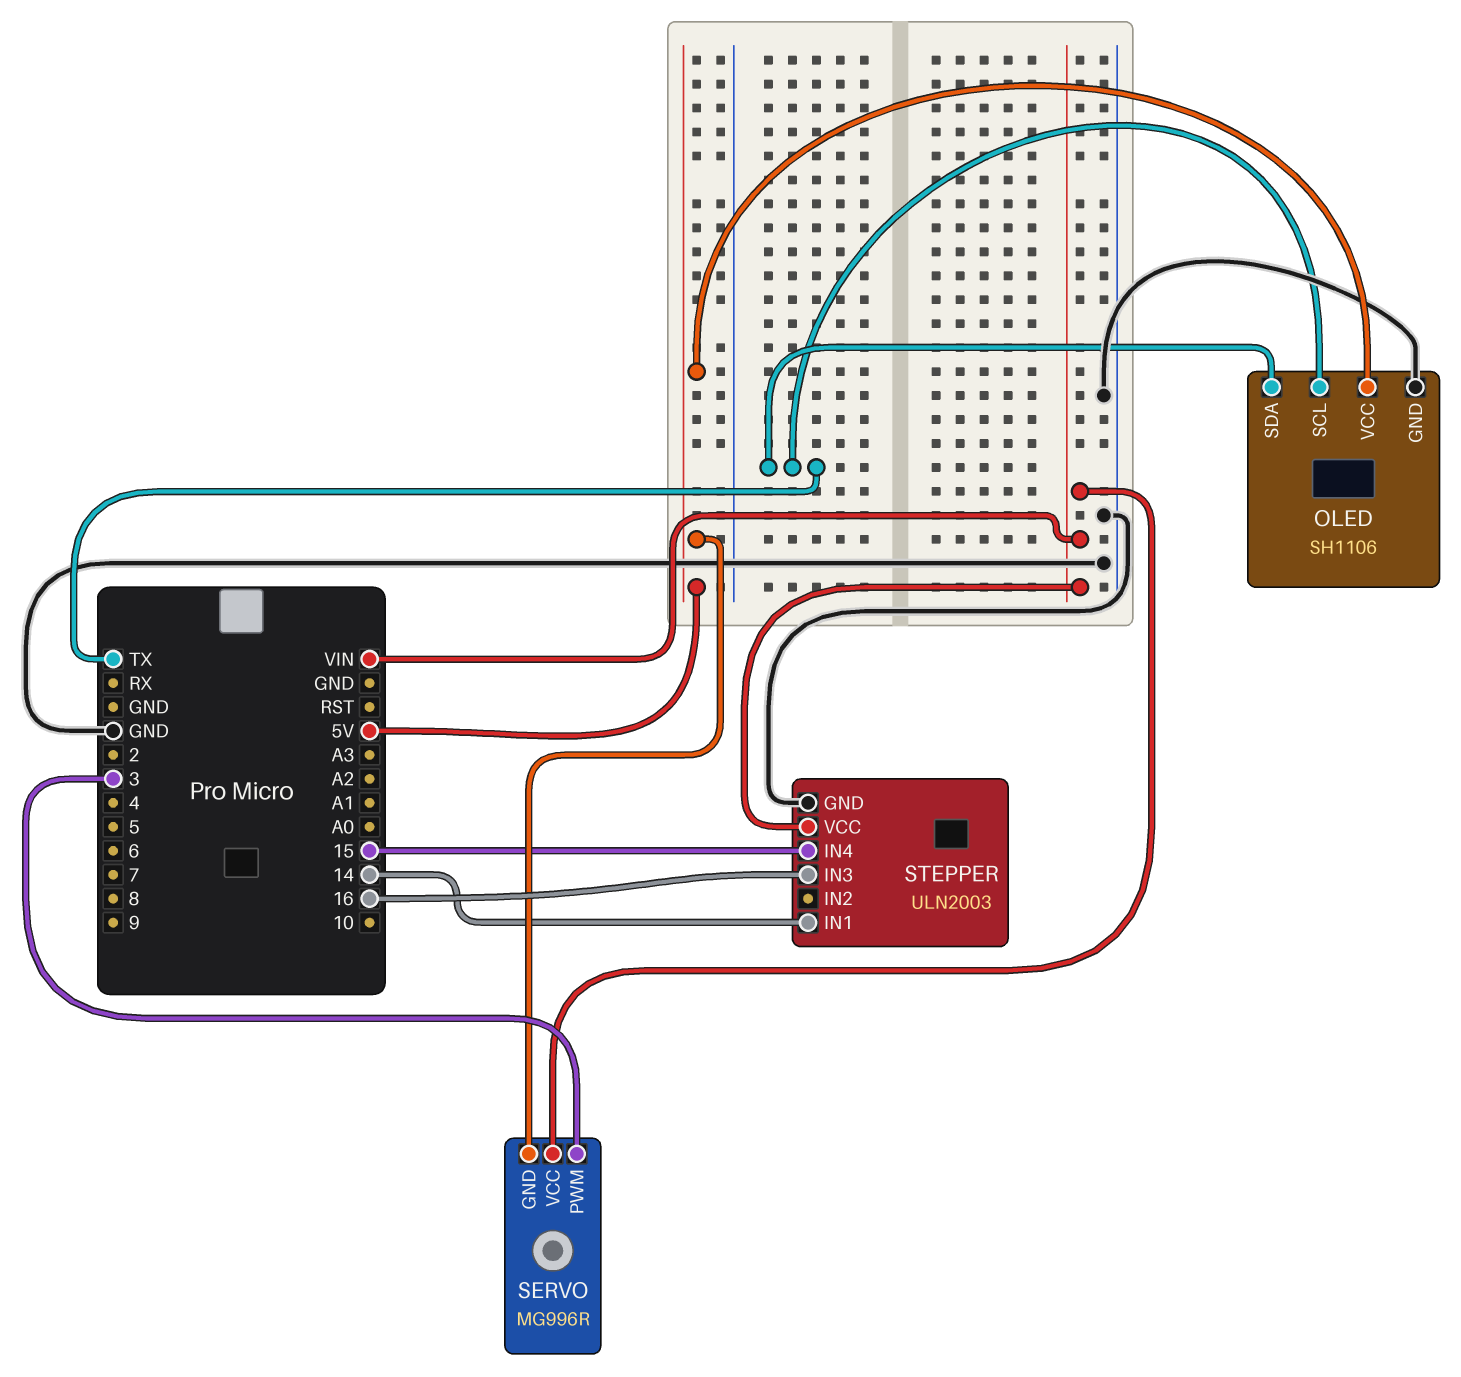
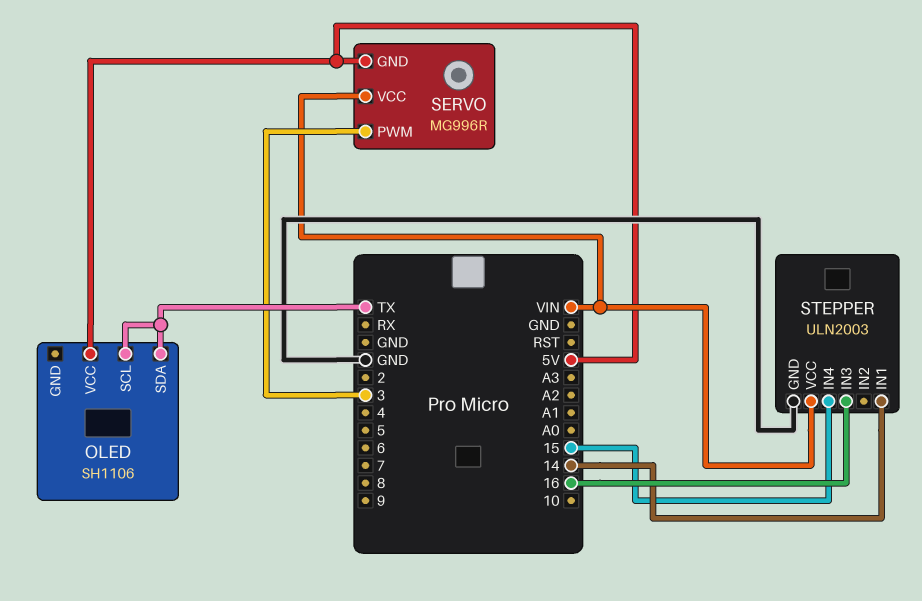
OLED pin GND: GND -> none

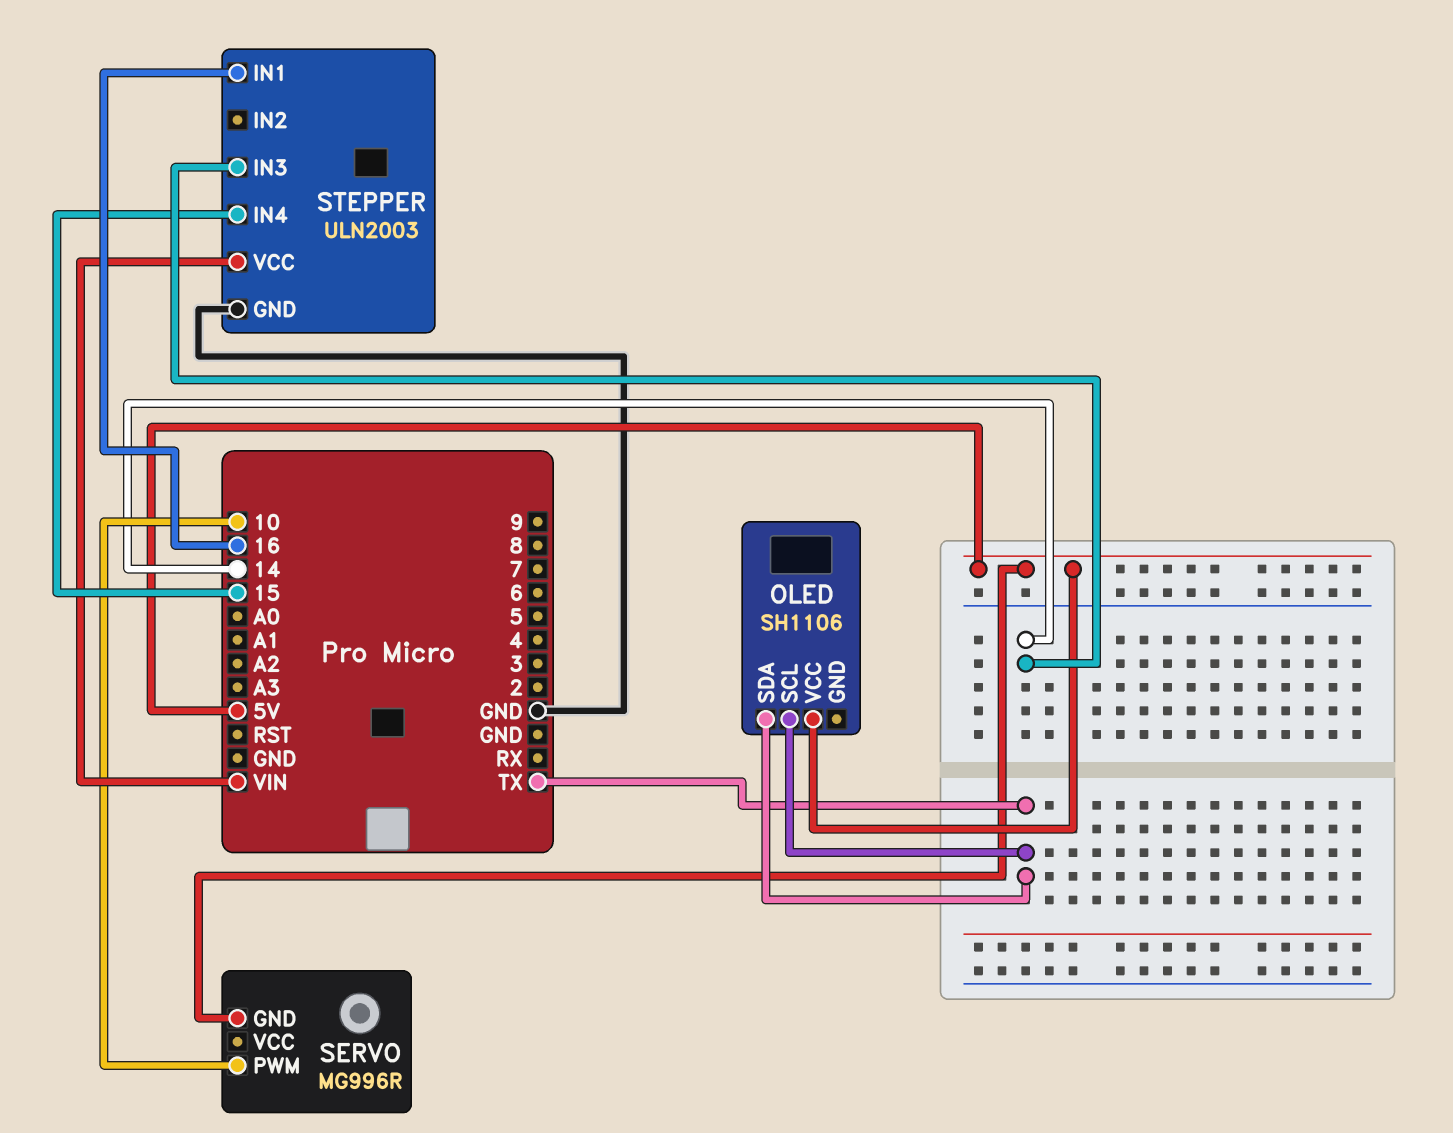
SERVO pin PWM: 3 -> 10
SERVO pin VCC: VIN -> none
STEPPER pin IN1: 14 -> 16
STEPPER pin IN3: 16 -> 14

